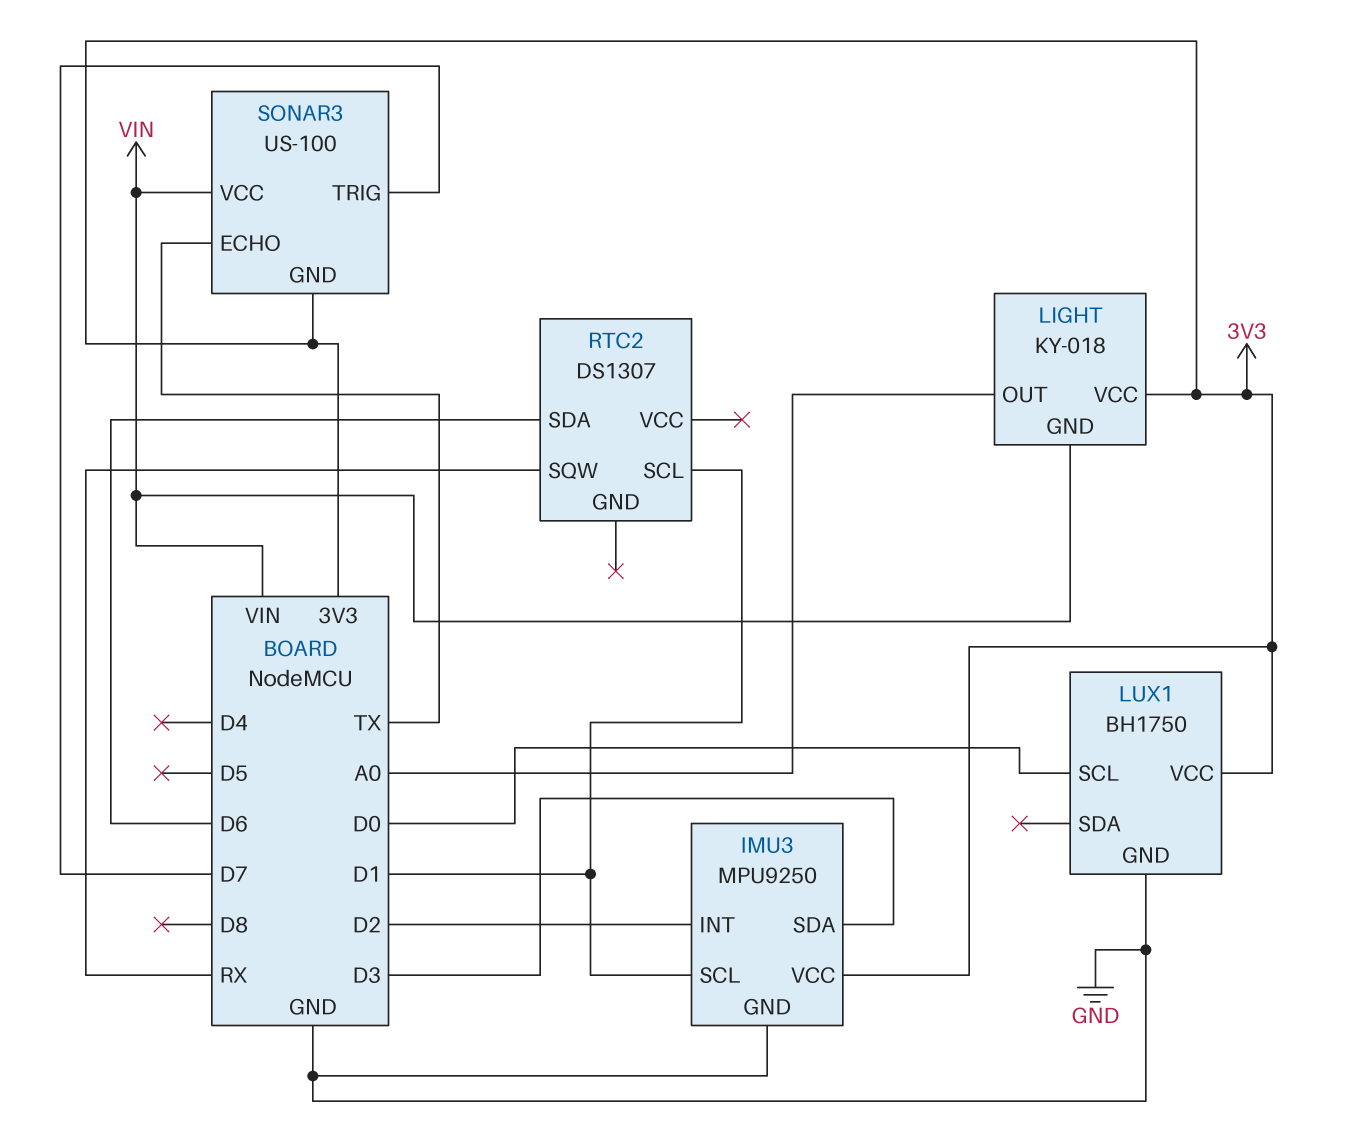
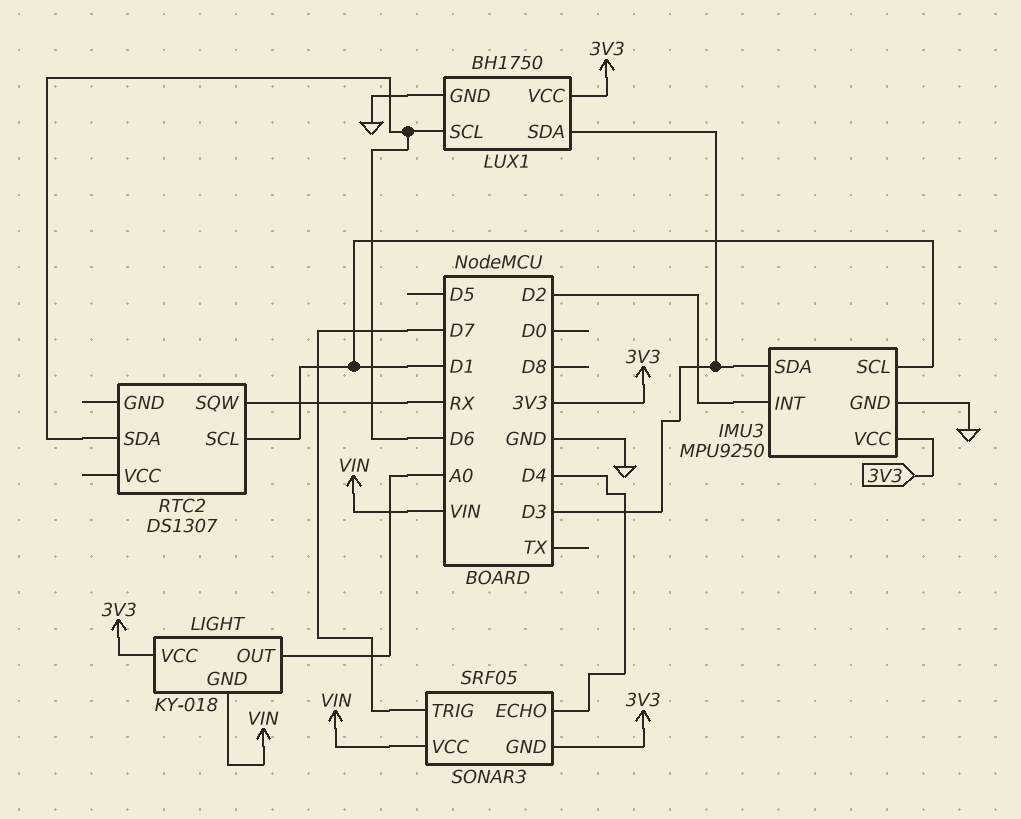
LUX1 pin SCL: D0 -> D6
LUX1 pin SDA: none -> D3
SONAR3: US-100 -> SRF05
SONAR3 pin ECHO: TX -> D4

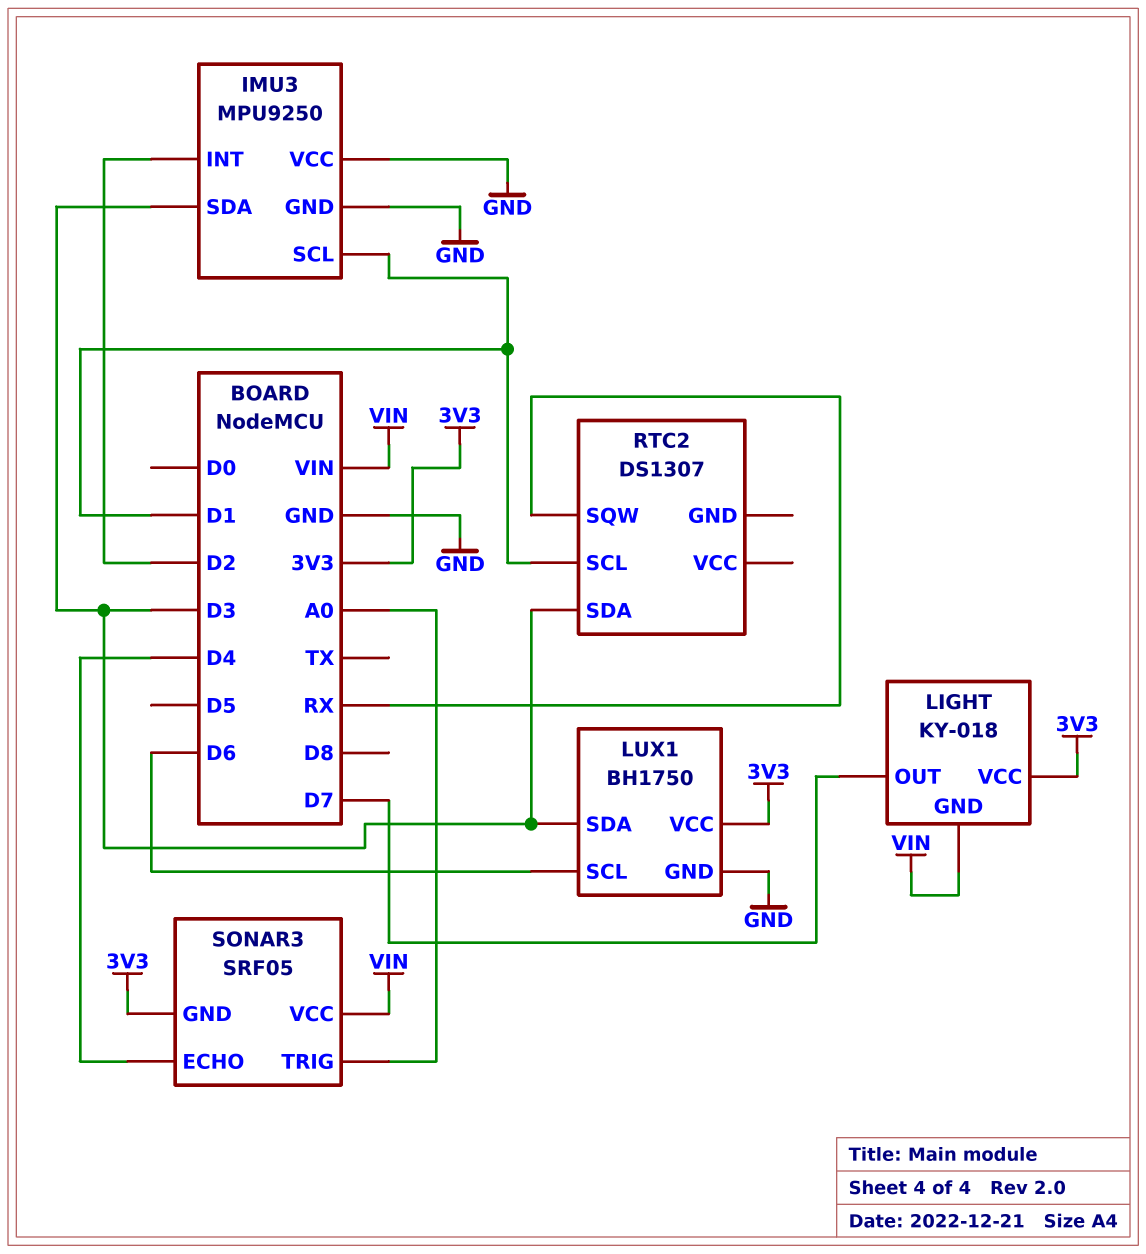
IMU3 pin VCC: 3V3 -> GND
LIGHT pin OUT: A0 -> D7
RTC2 pin SDA: D6 -> D3
SONAR3 pin TRIG: D7 -> A0

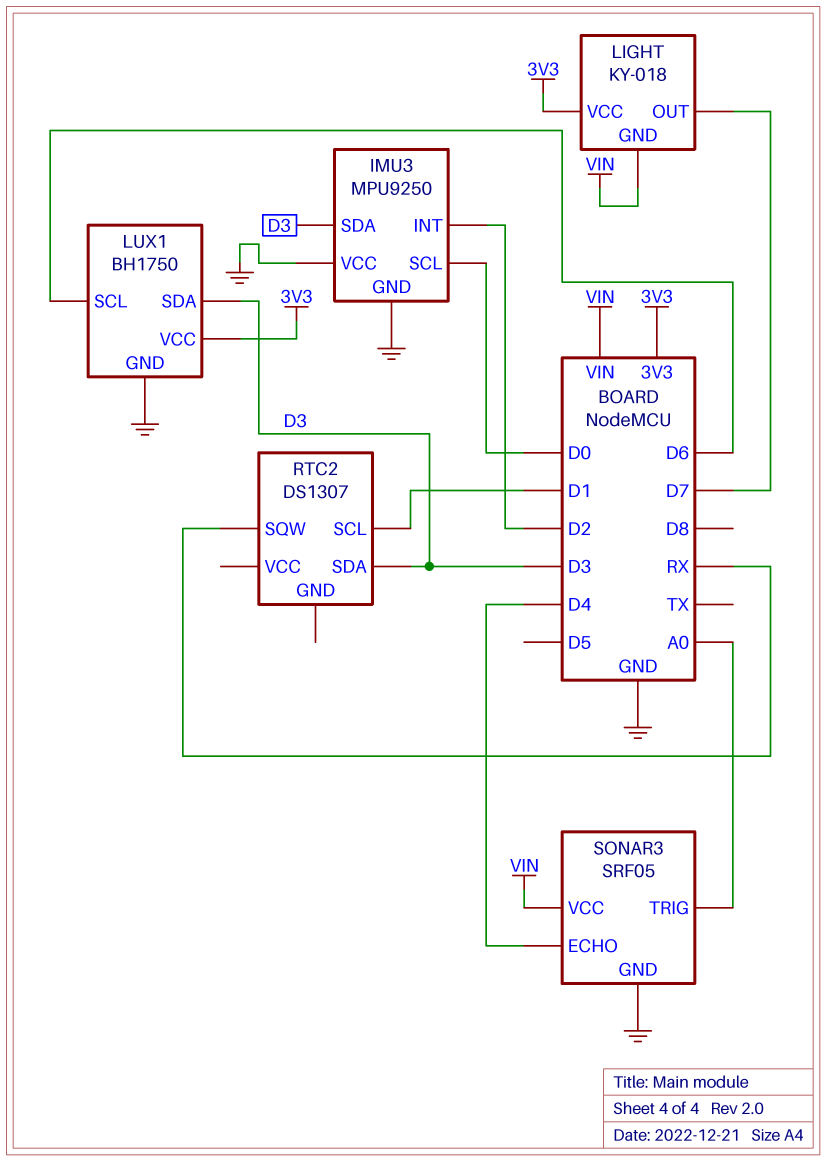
IMU3 pin SCL: D1 -> D0
SONAR3 pin GND: 3V3 -> GND

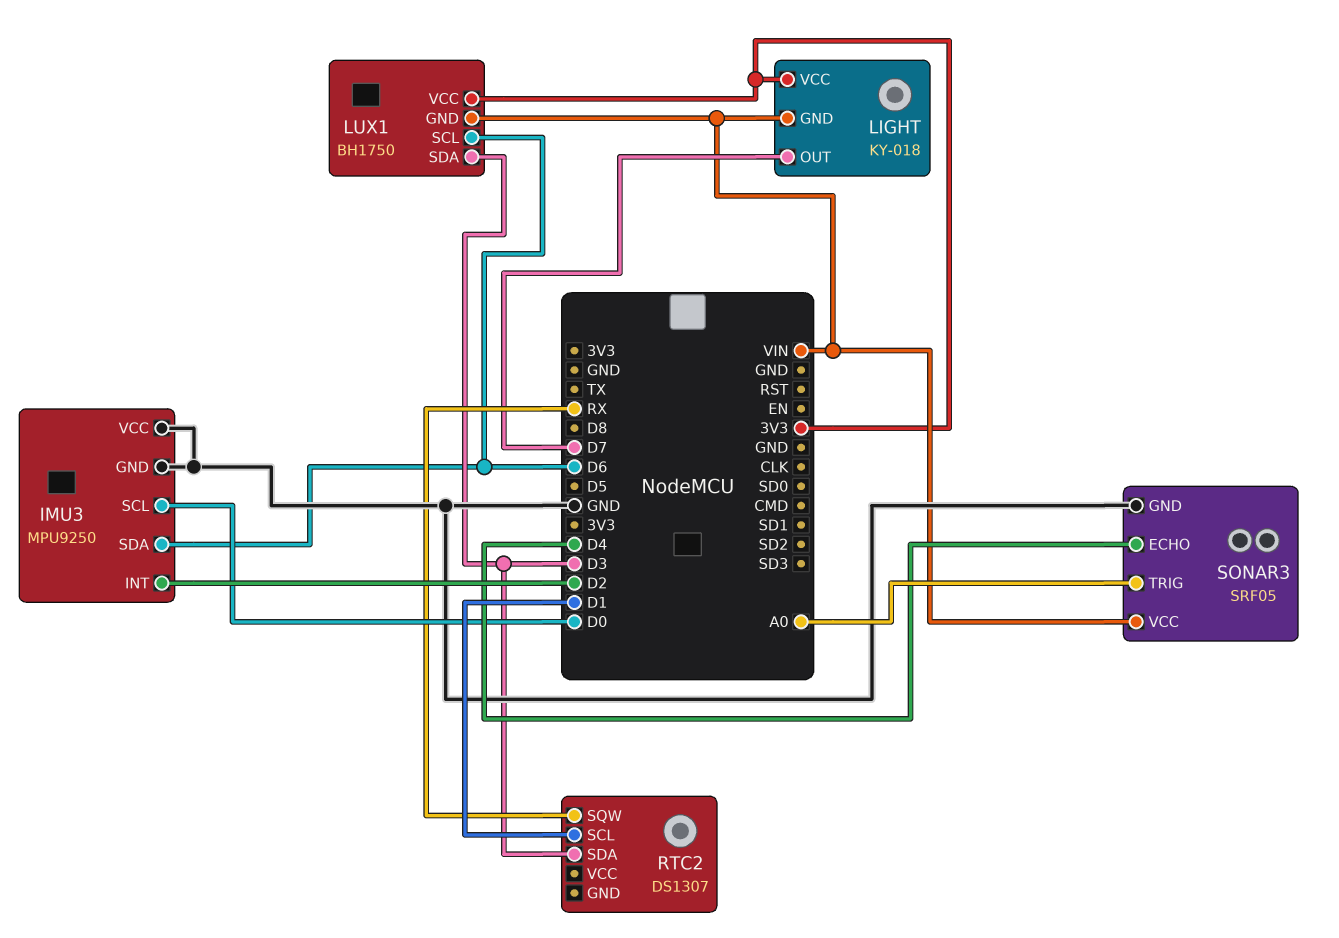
IMU3 pin SDA: D3 -> D6
LUX1 pin GND: GND -> VIN

